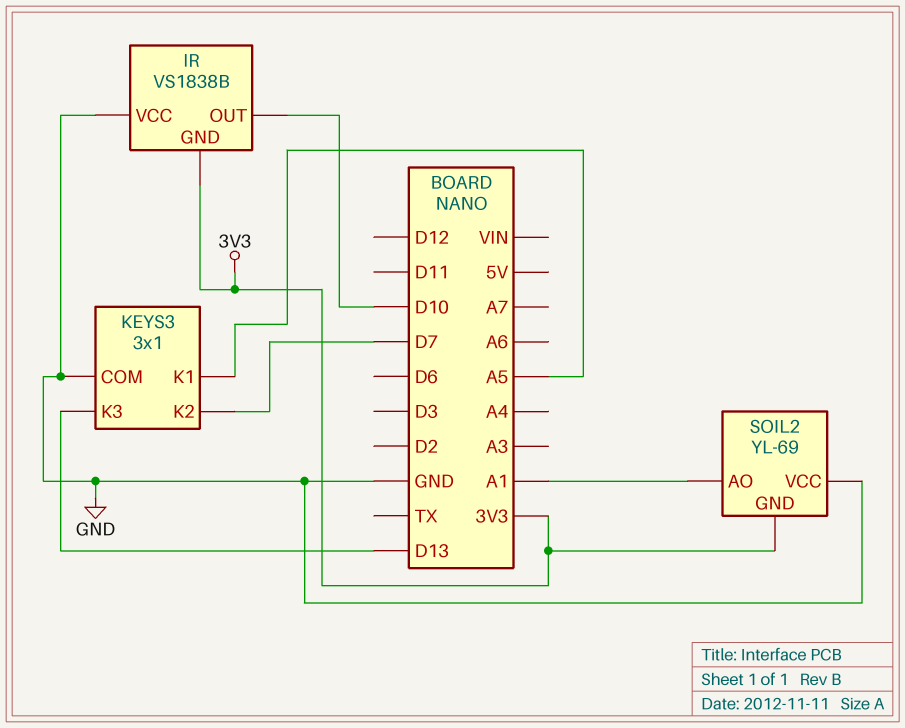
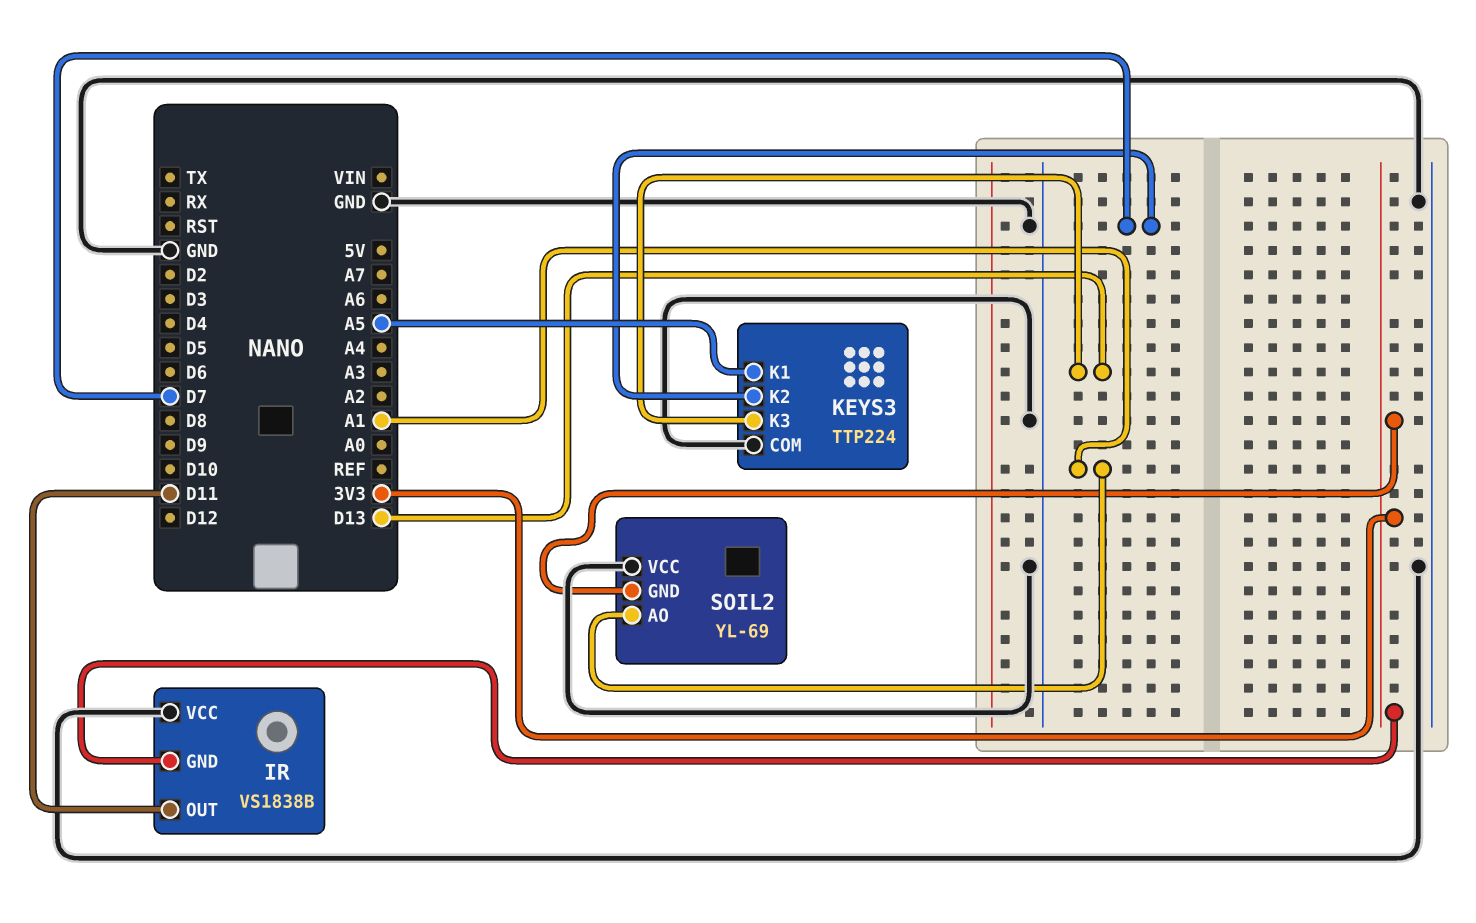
IR pin OUT: D10 -> D11
KEYS3: 3x1 -> TTP224

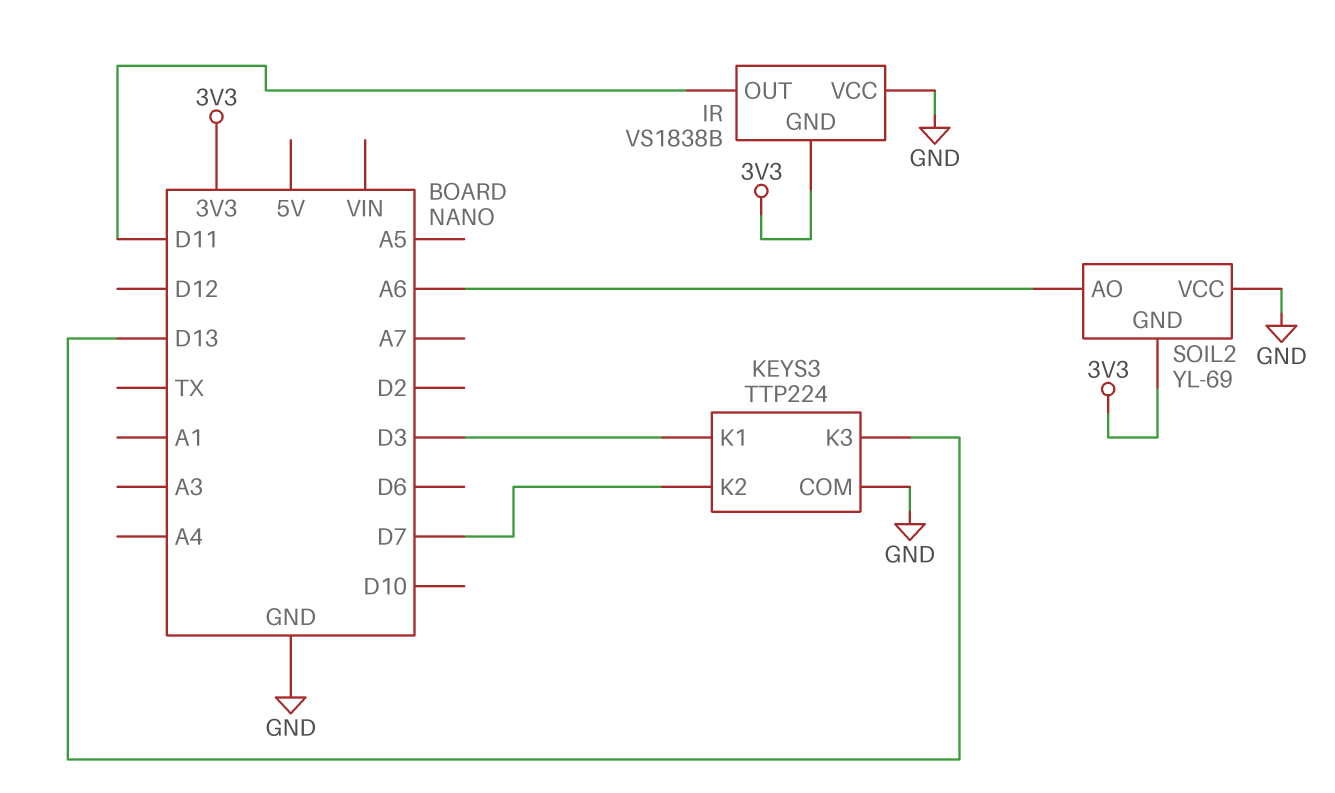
KEYS3 pin K1: A5 -> D3
SOIL2 pin AO: A1 -> A6

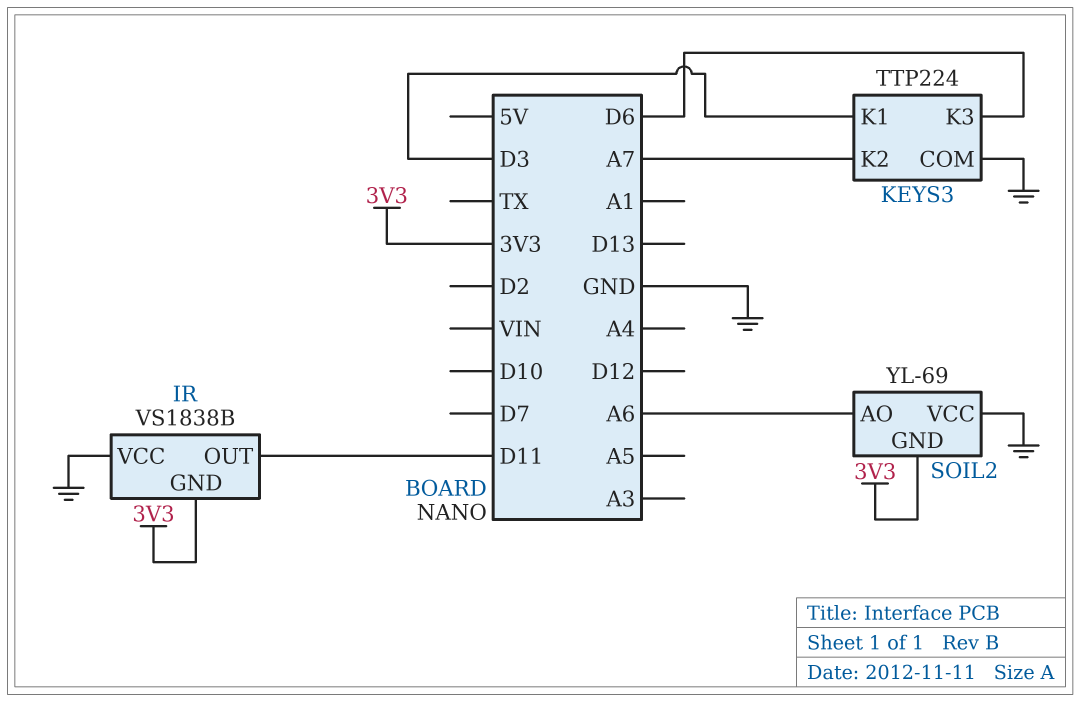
KEYS3 pin K2: D7 -> A7
KEYS3 pin K3: D13 -> D6

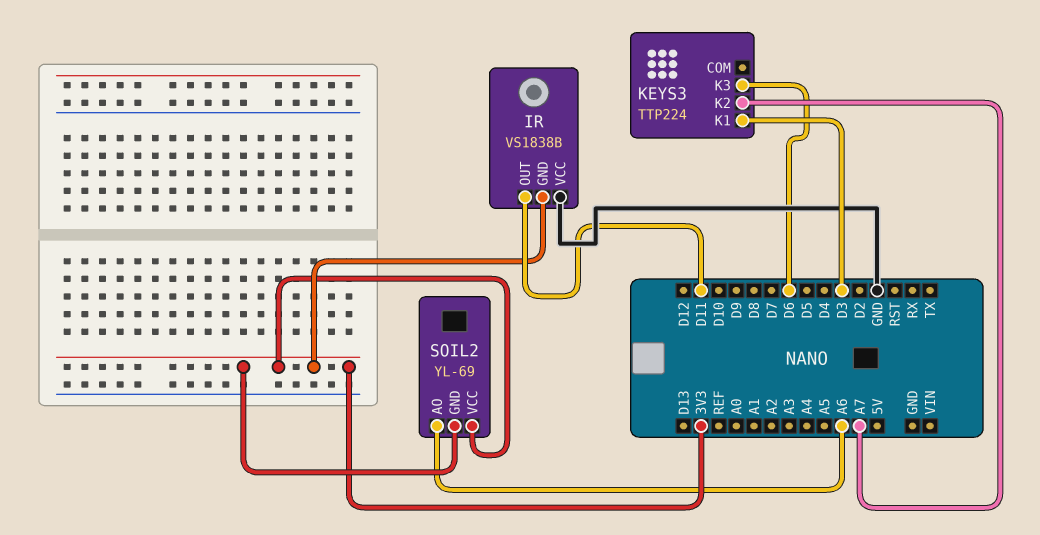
KEYS3 pin COM: GND -> none
SOIL2 pin VCC: GND -> 3V3

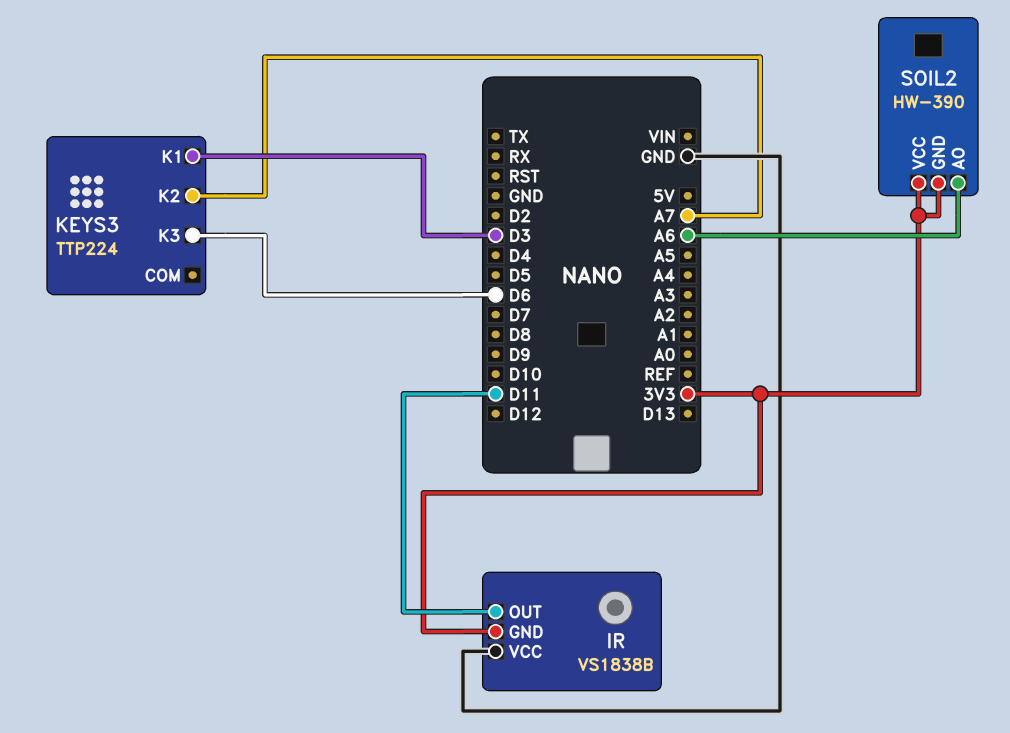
SOIL2: YL-69 -> HW-390

